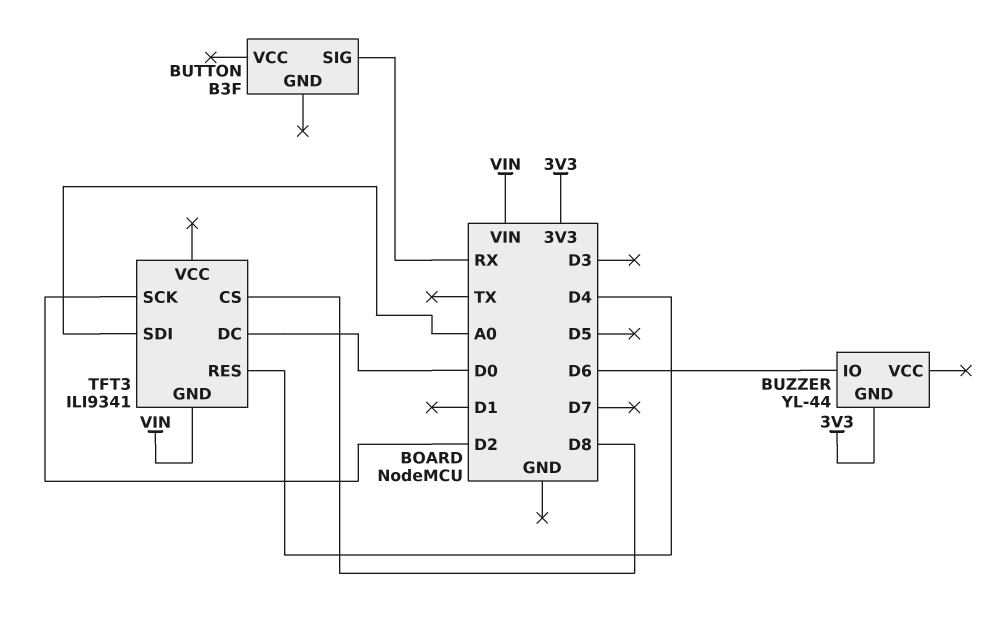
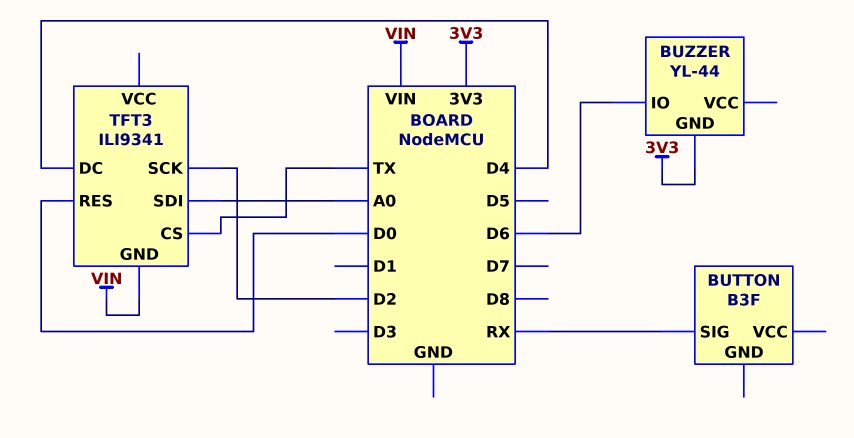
TFT3 pin CS: D8 -> TX
TFT3 pin DC: D0 -> D4
TFT3 pin RES: D4 -> D0

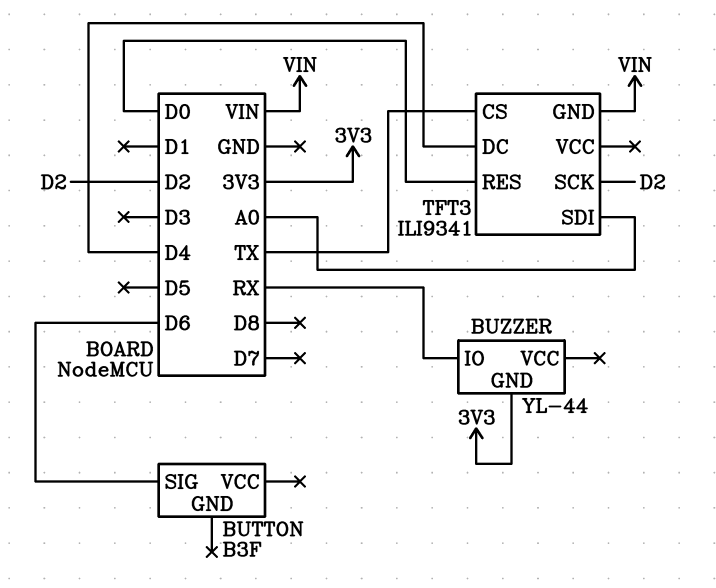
BUTTON pin SIG: RX -> D6
BUZZER pin IO: D6 -> RX

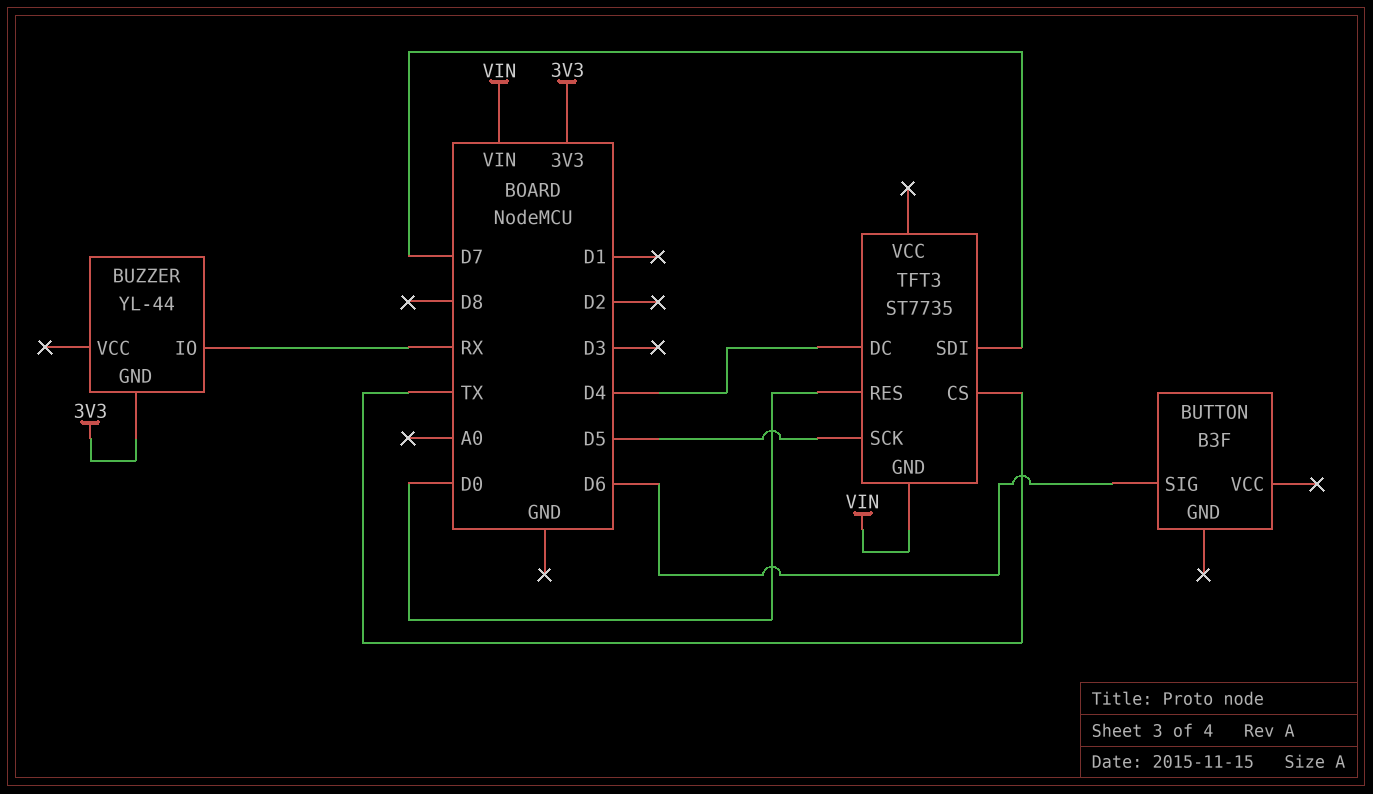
TFT3: ILI9341 -> ST7735
TFT3 pin SCK: D2 -> D5
TFT3 pin SDI: A0 -> D7

